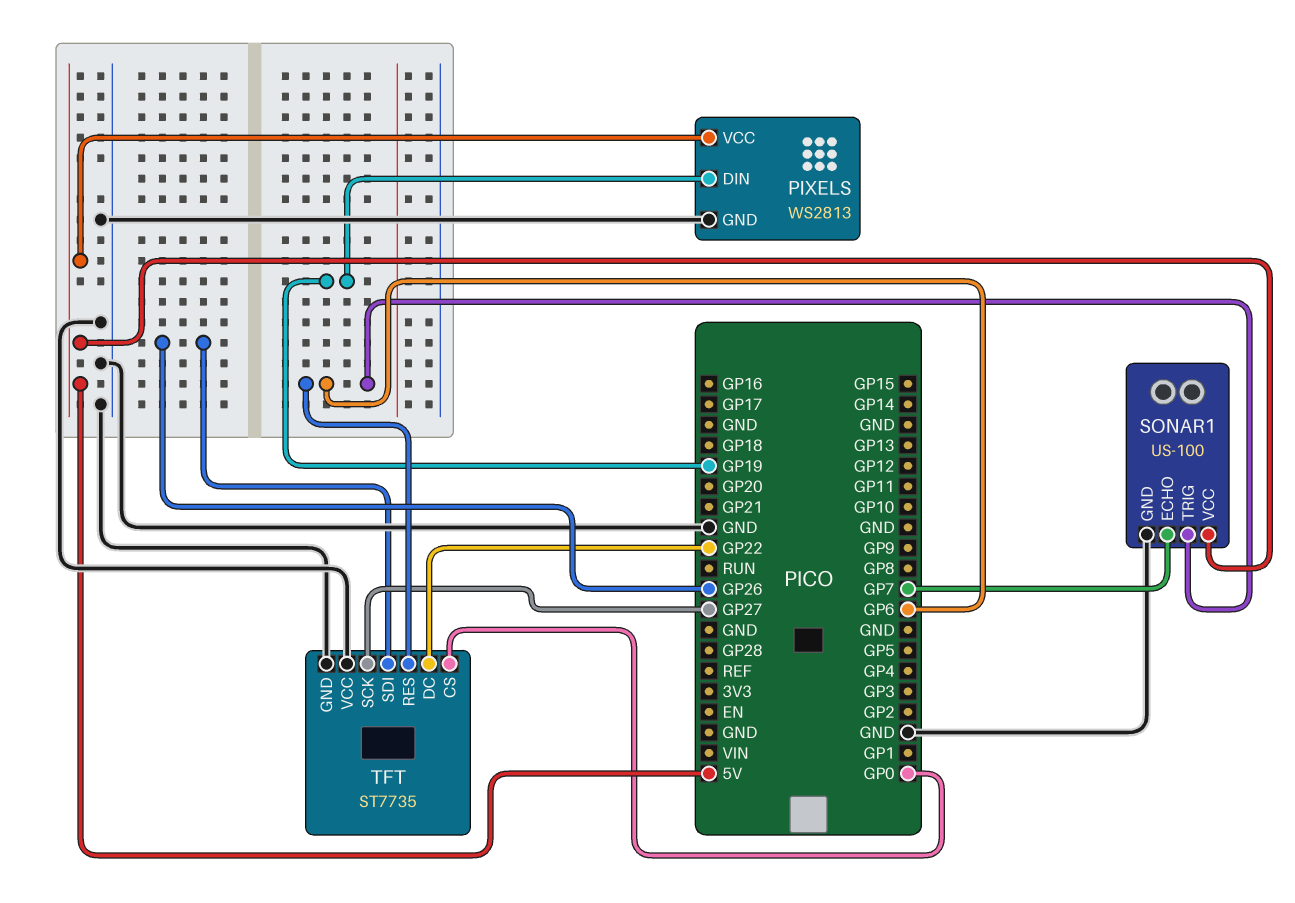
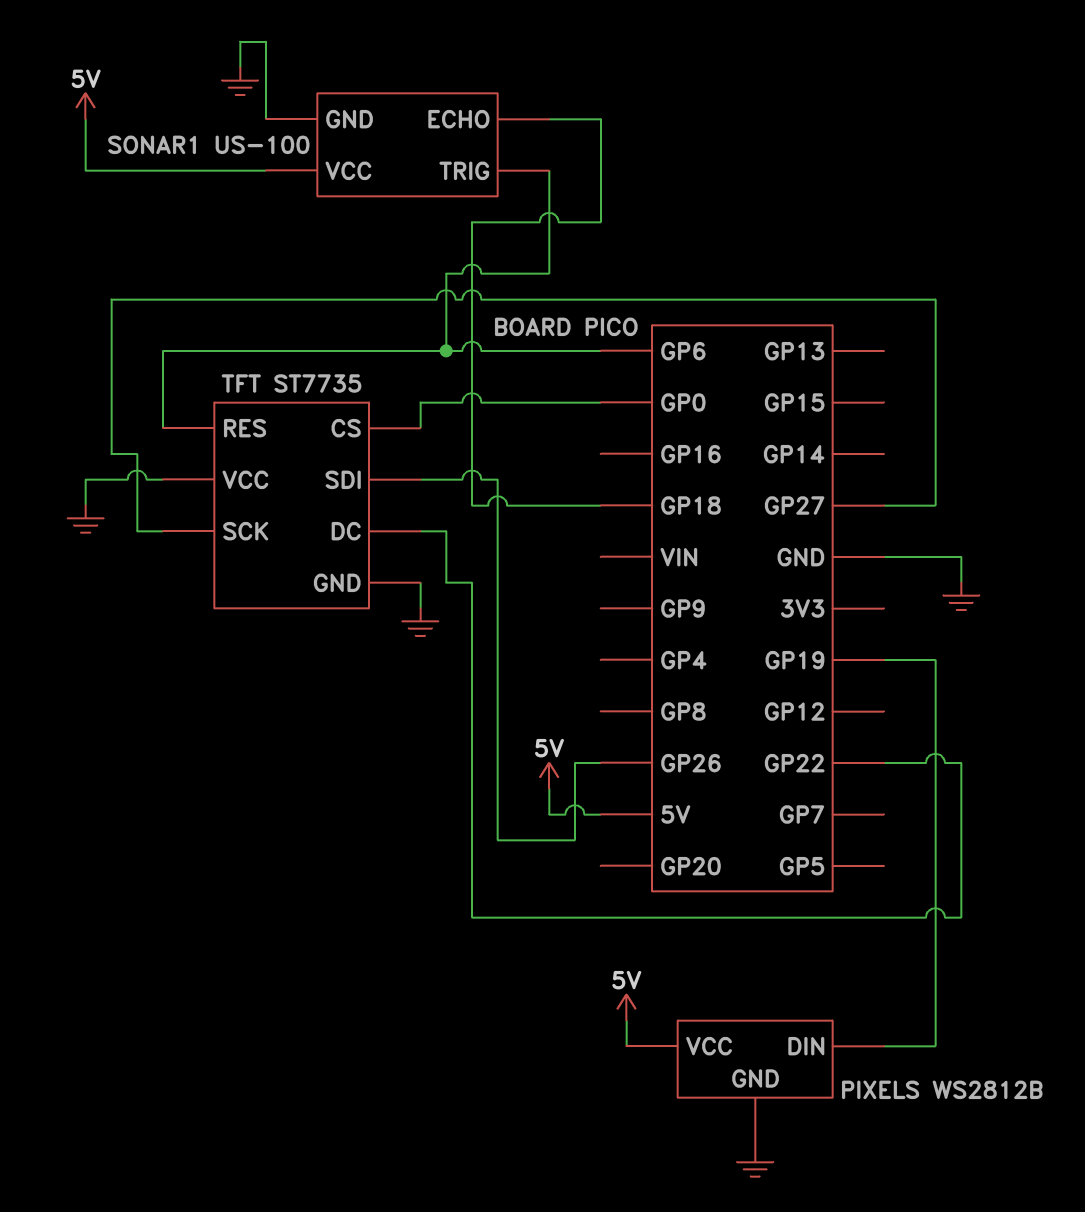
PIXELS: WS2813 -> WS2812B
SONAR1 pin ECHO: GP7 -> GP18

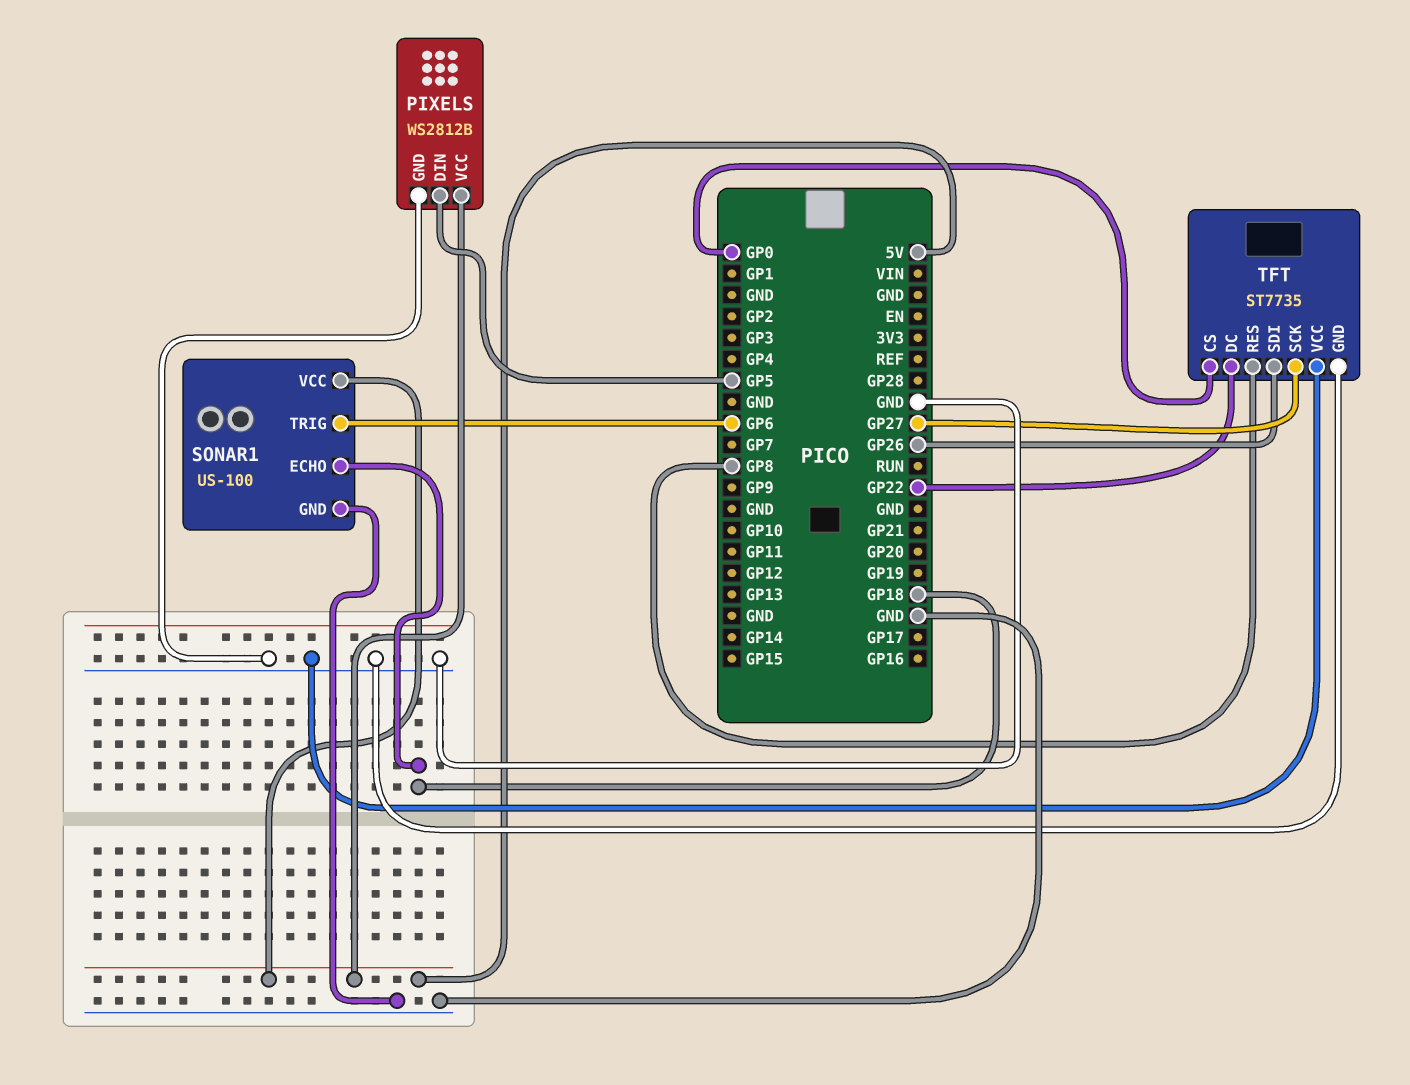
PIXELS pin DIN: GP19 -> GP5
TFT pin RES: GP6 -> GP8

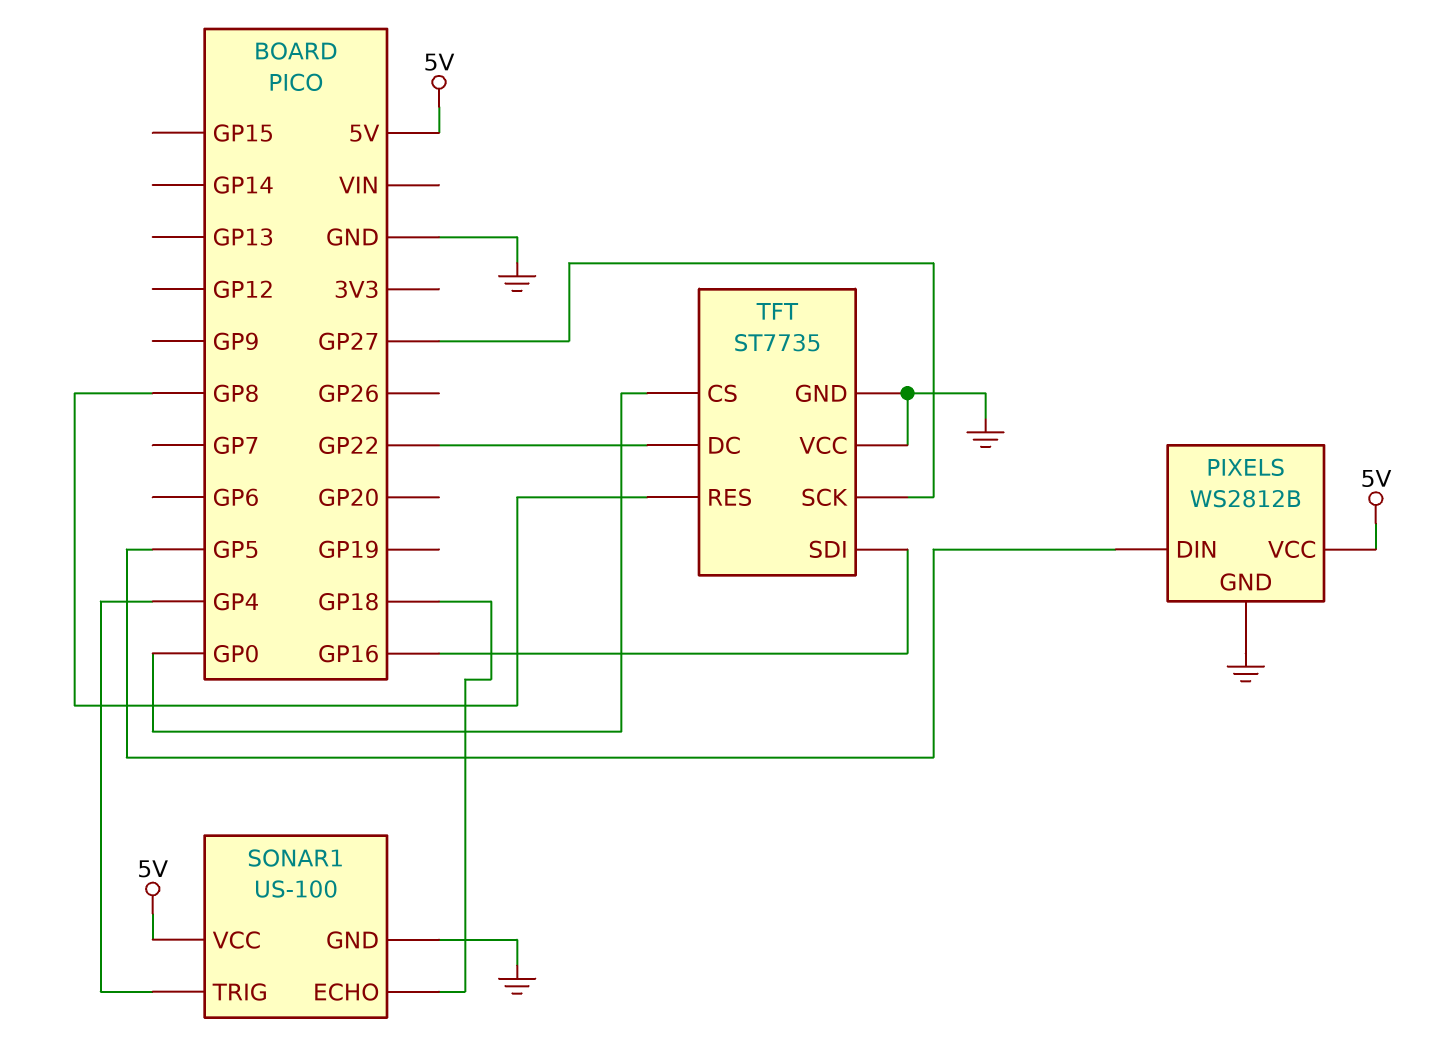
SONAR1 pin TRIG: GP6 -> GP4
TFT pin SDI: GP26 -> GP16

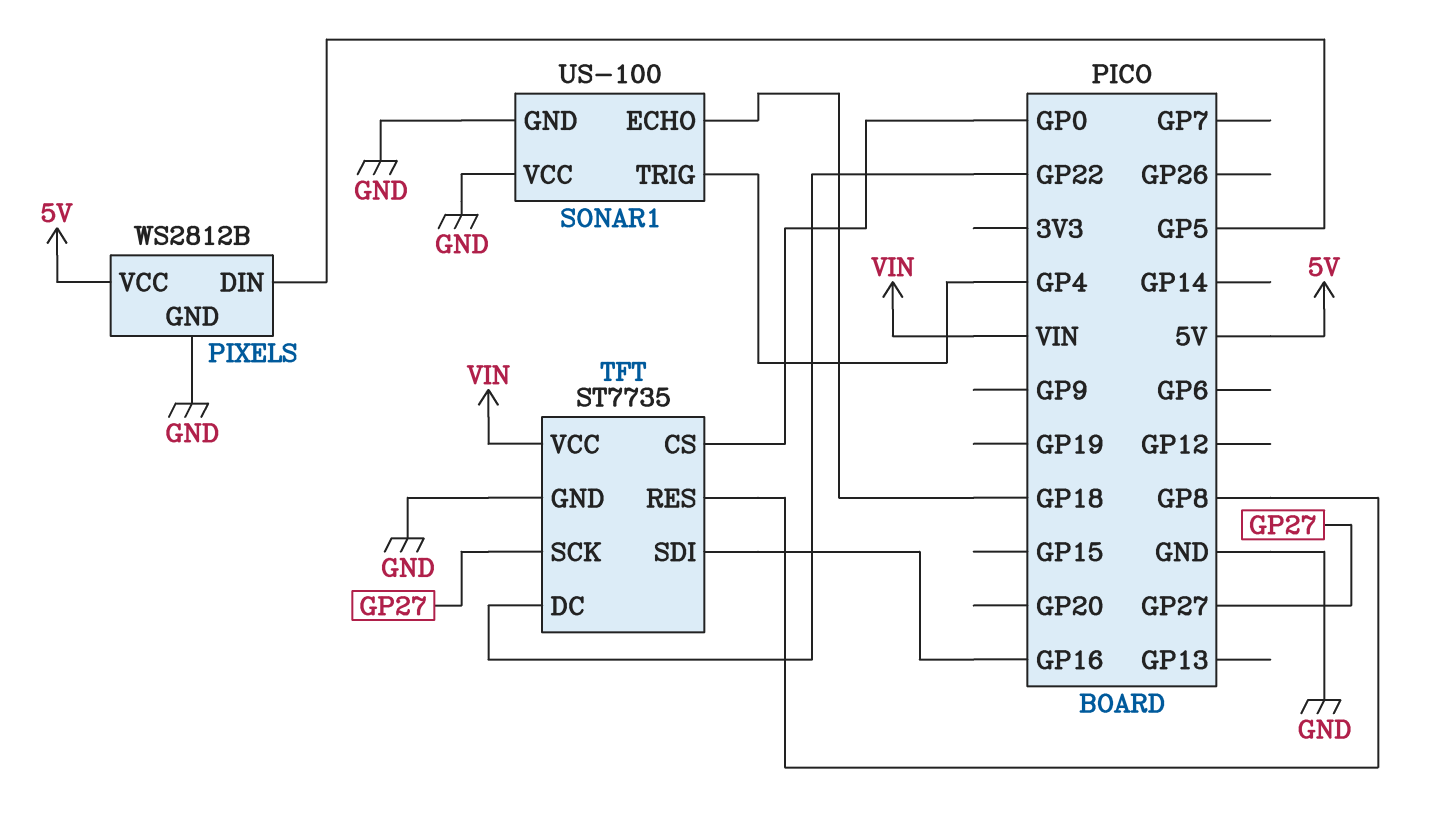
SONAR1 pin VCC: 5V -> GND
TFT pin VCC: GND -> VIN

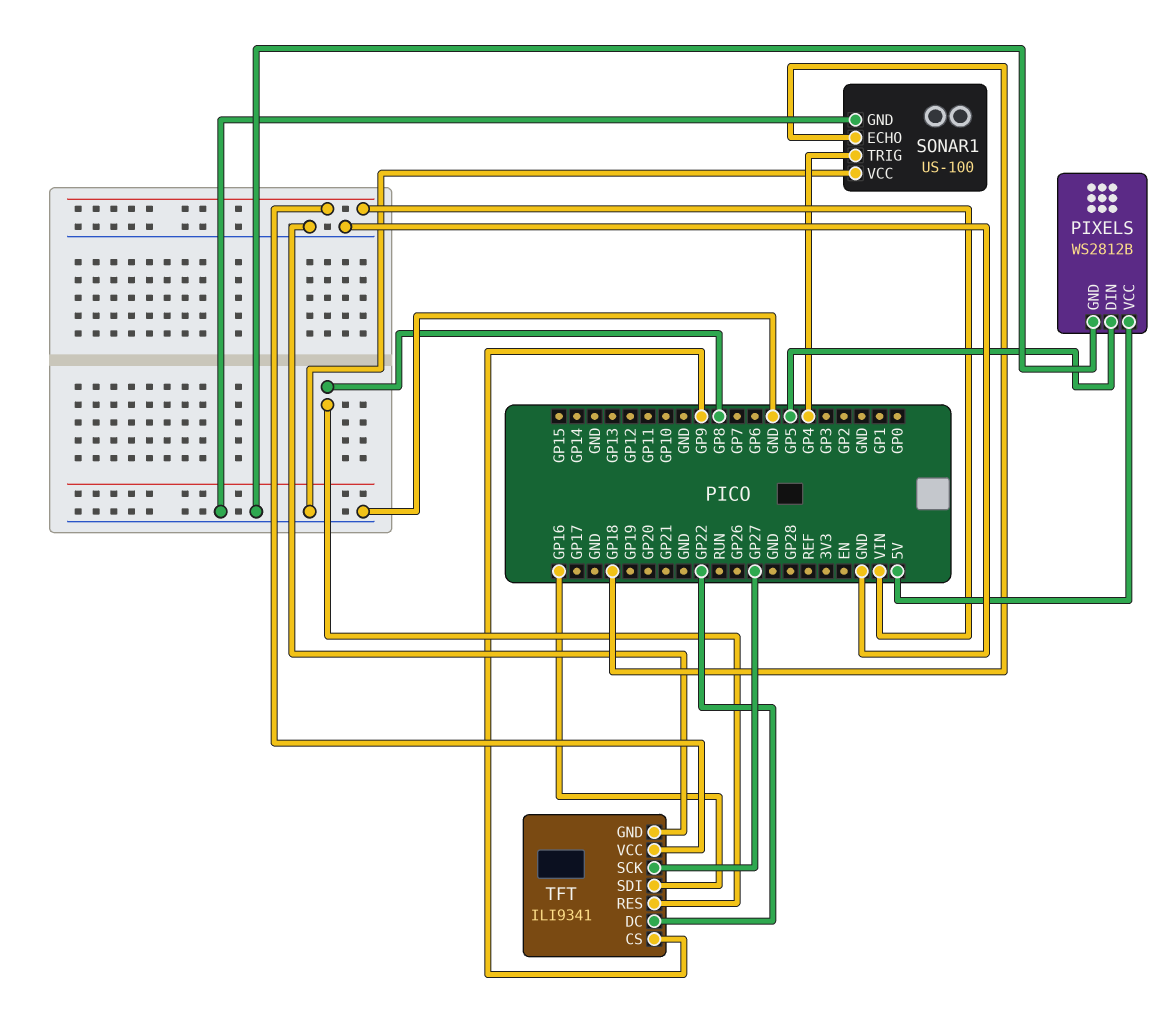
TFT: ST7735 -> ILI9341
TFT pin CS: GP0 -> GP9

